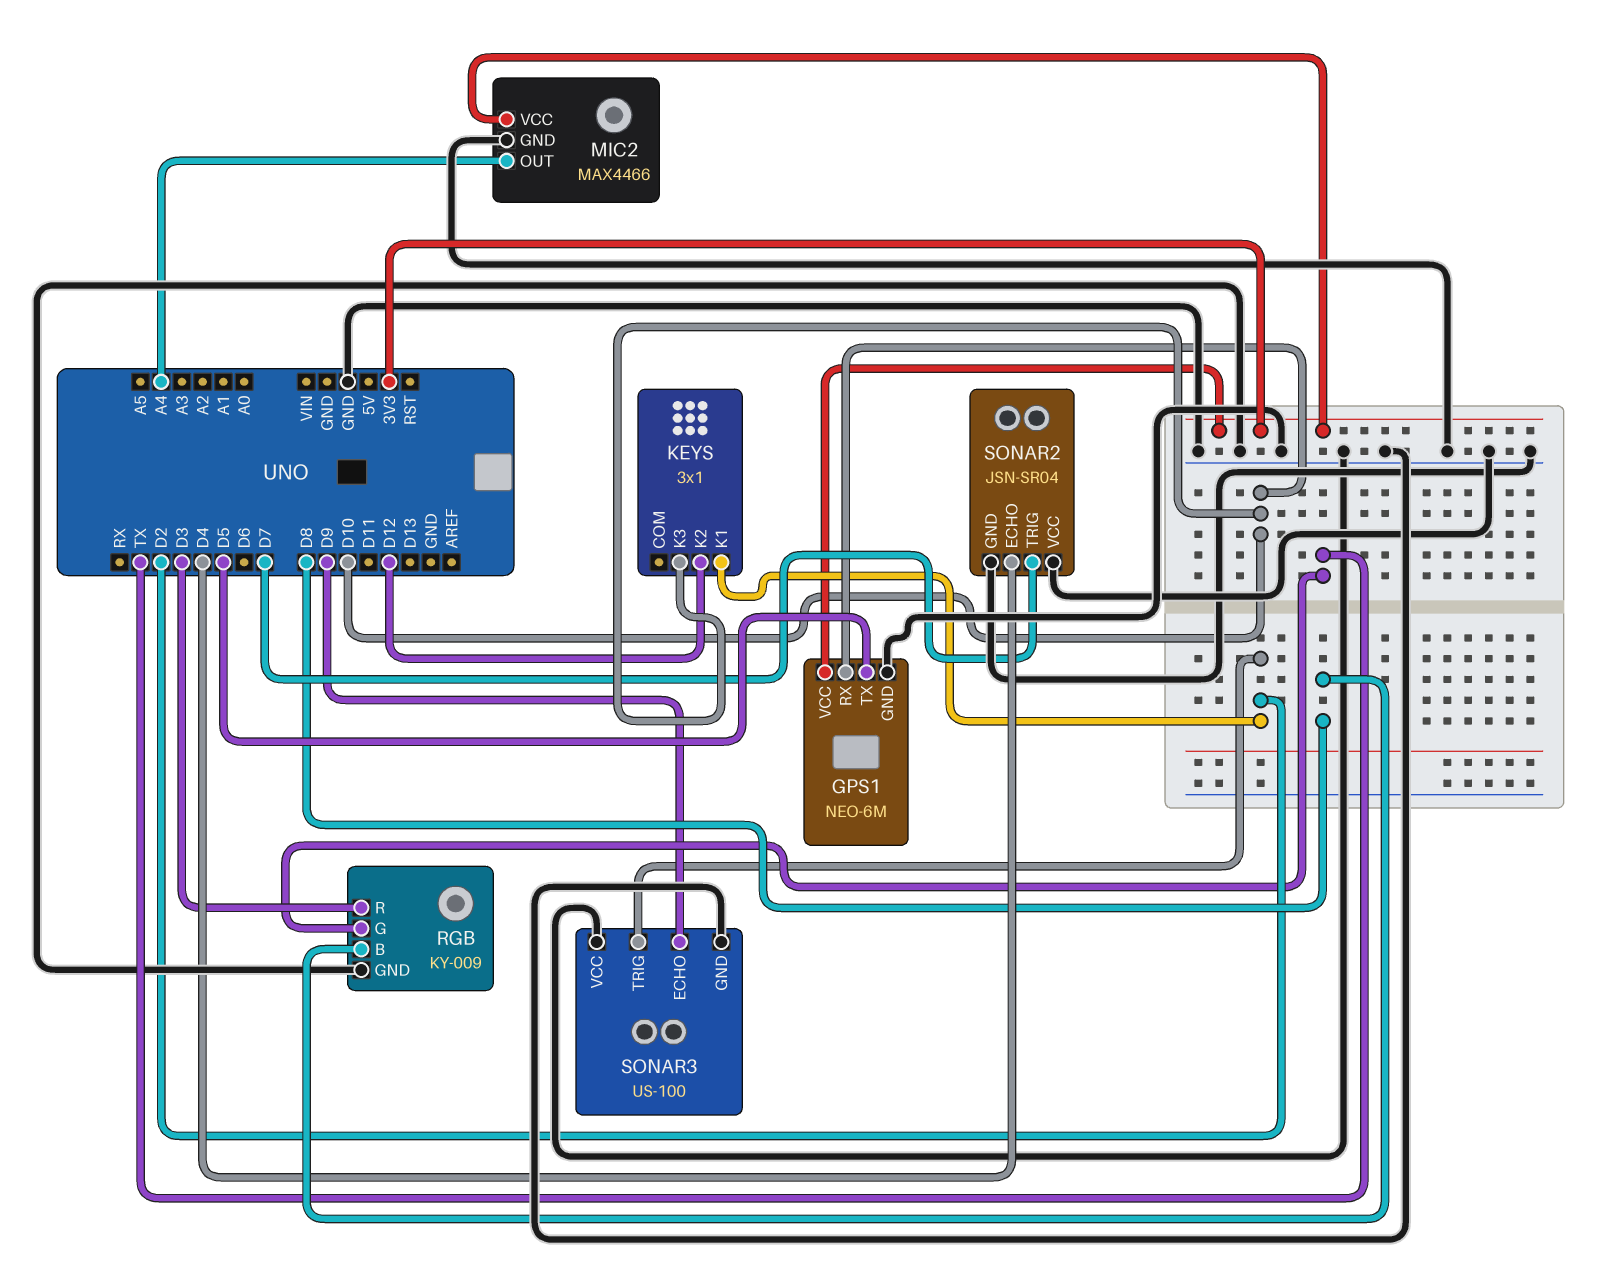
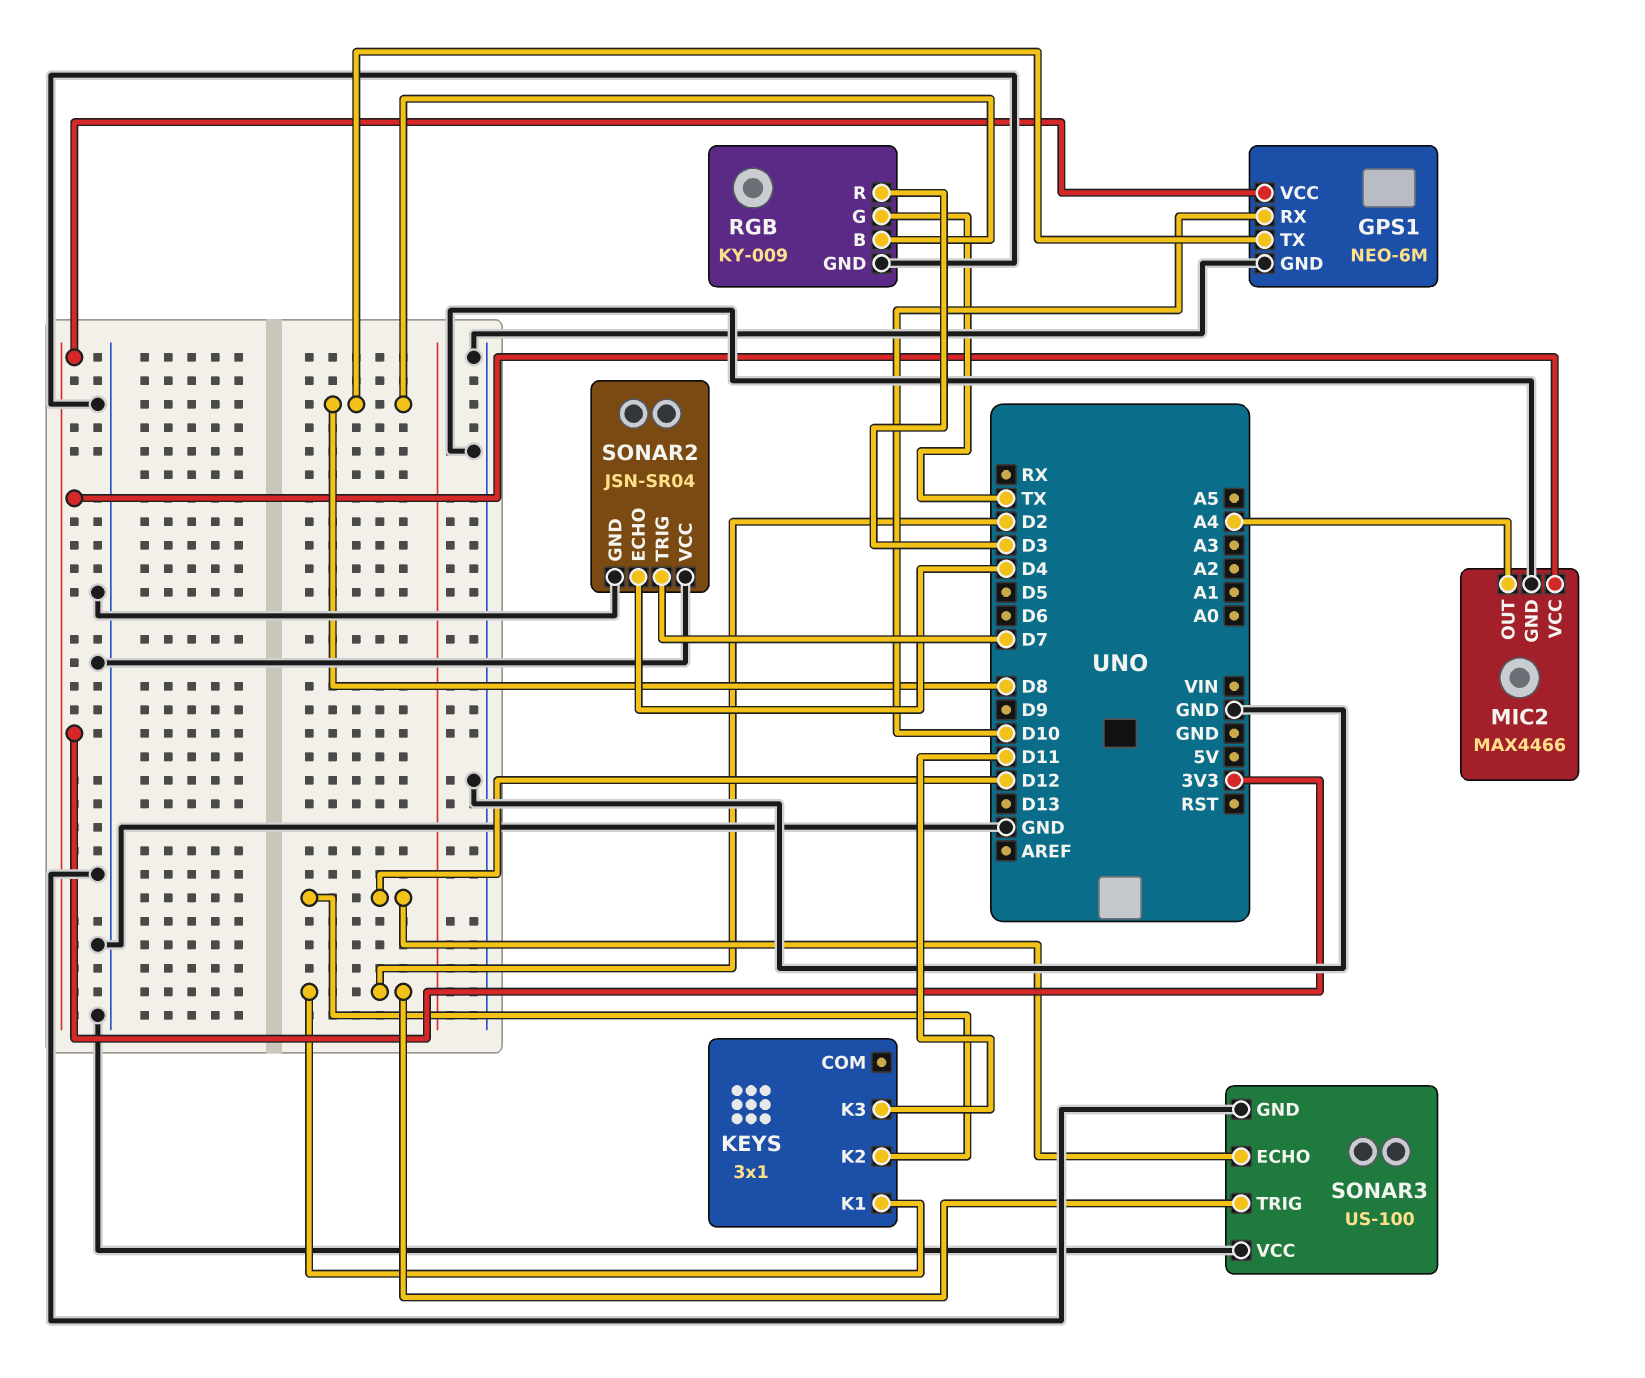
GPS1 pin TX: D5 -> D8
KEYS pin K3: D10 -> D11
SONAR3 pin ECHO: D9 -> D12

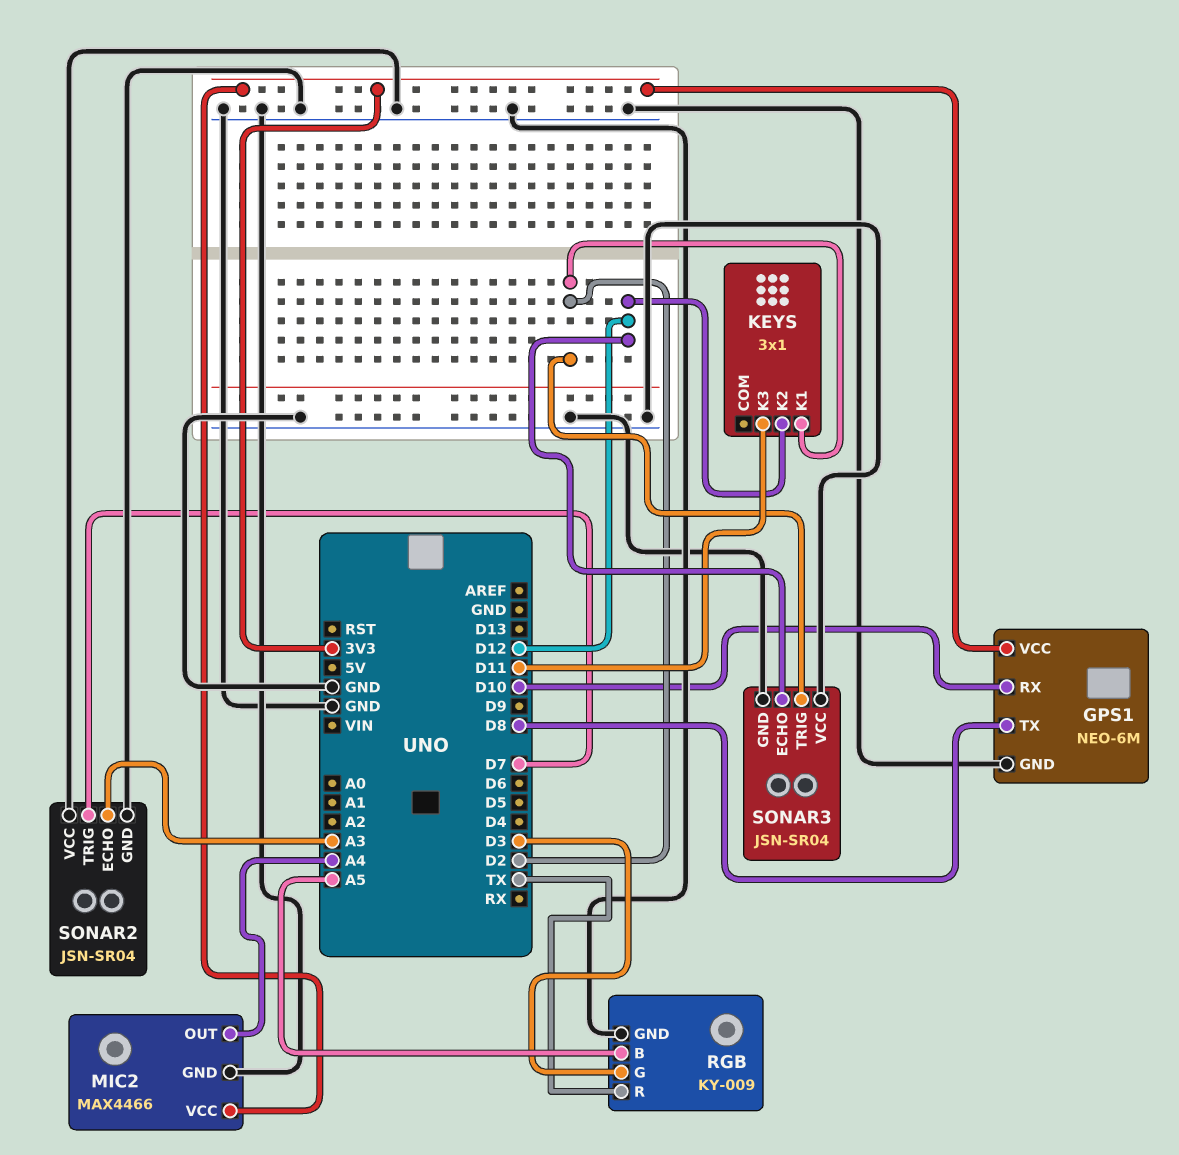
RGB pin B: D8 -> A5
RGB pin G: TX -> D3
RGB pin R: D3 -> TX
SONAR2 pin ECHO: D4 -> A3
SONAR3: US-100 -> JSN-SR04

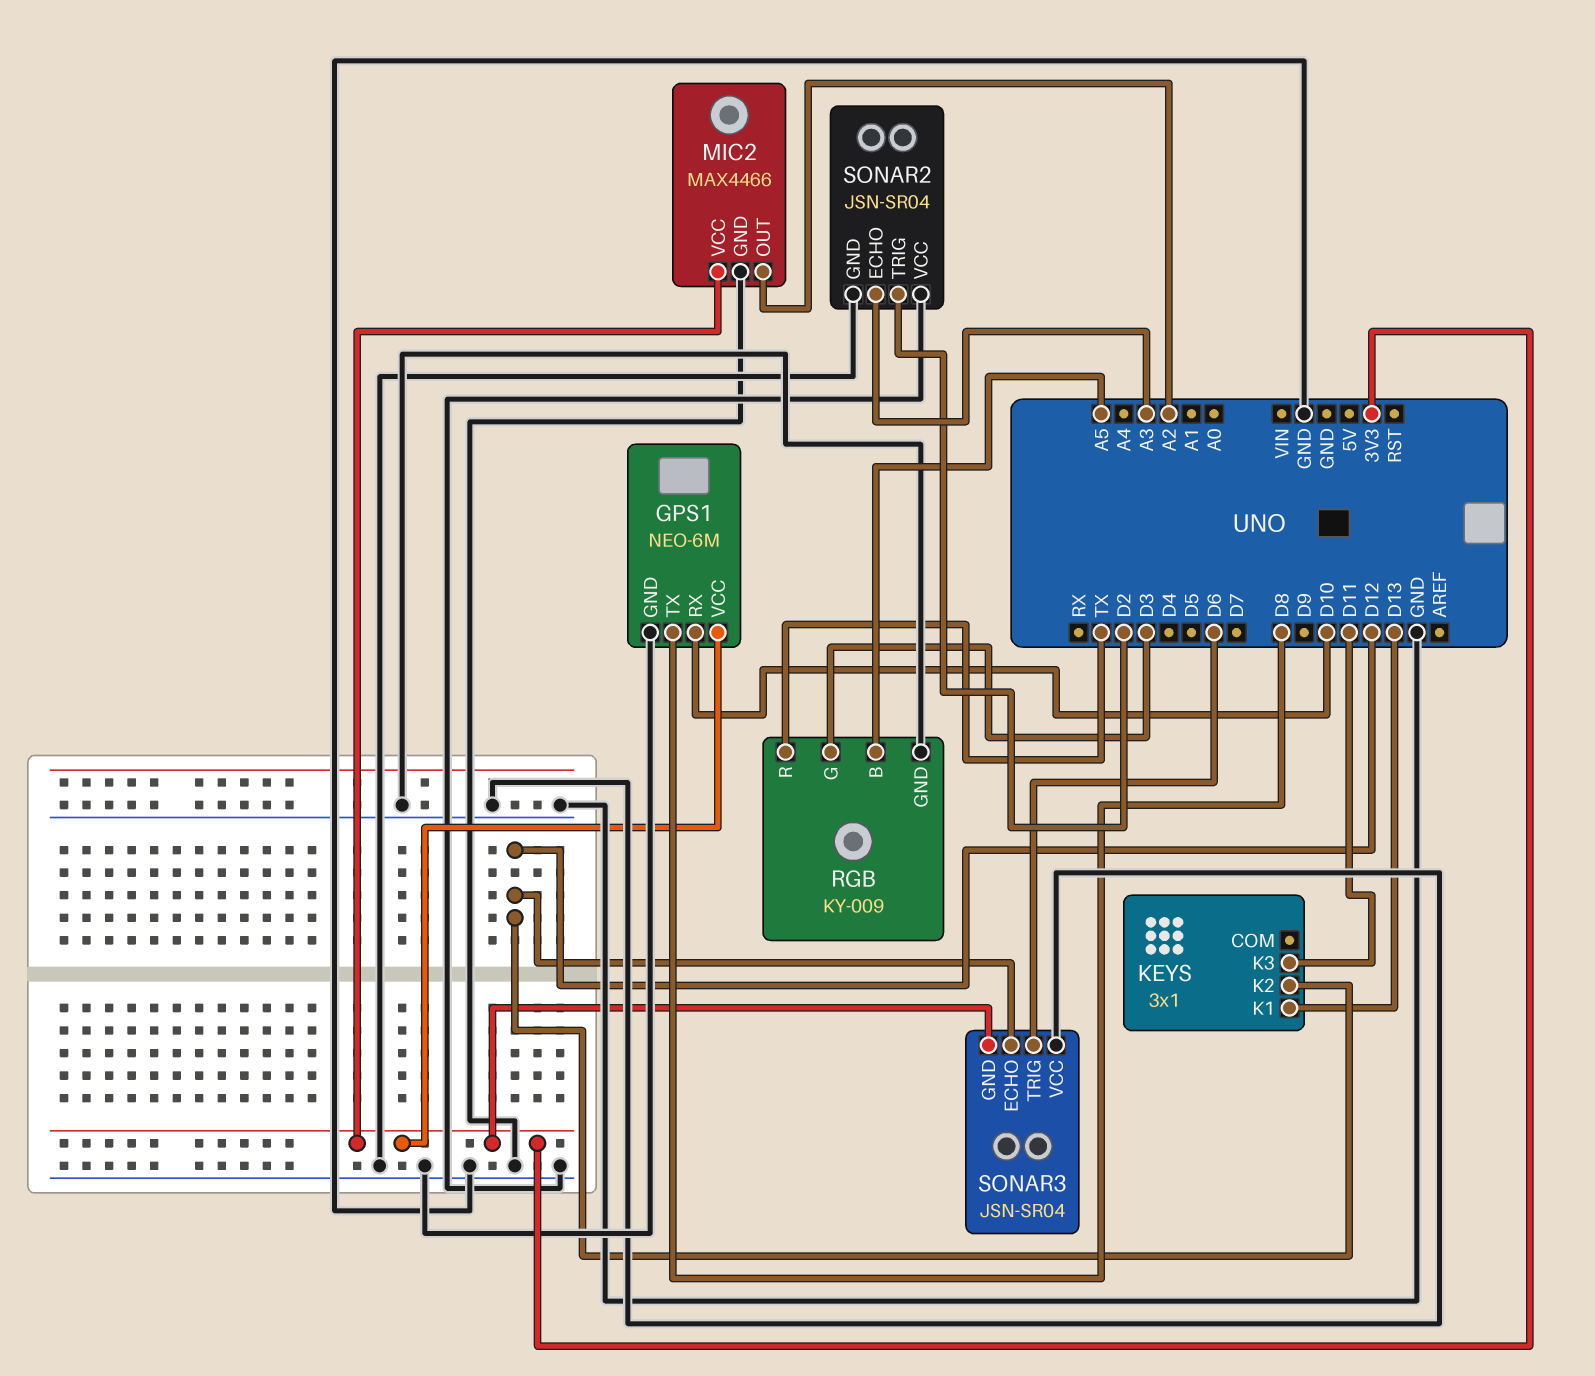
KEYS pin K1: D2 -> D13
MIC2 pin OUT: A4 -> A2
SONAR2 pin TRIG: D7 -> D2
SONAR3 pin GND: GND -> 3V3
SONAR3 pin TRIG: D2 -> D6

